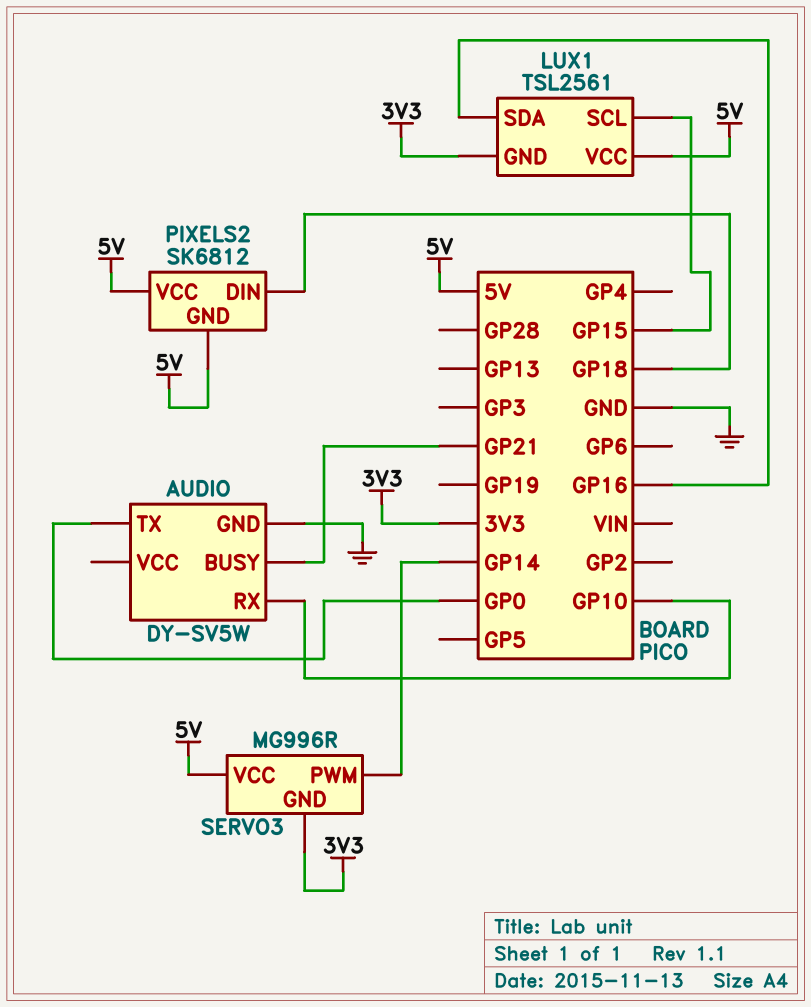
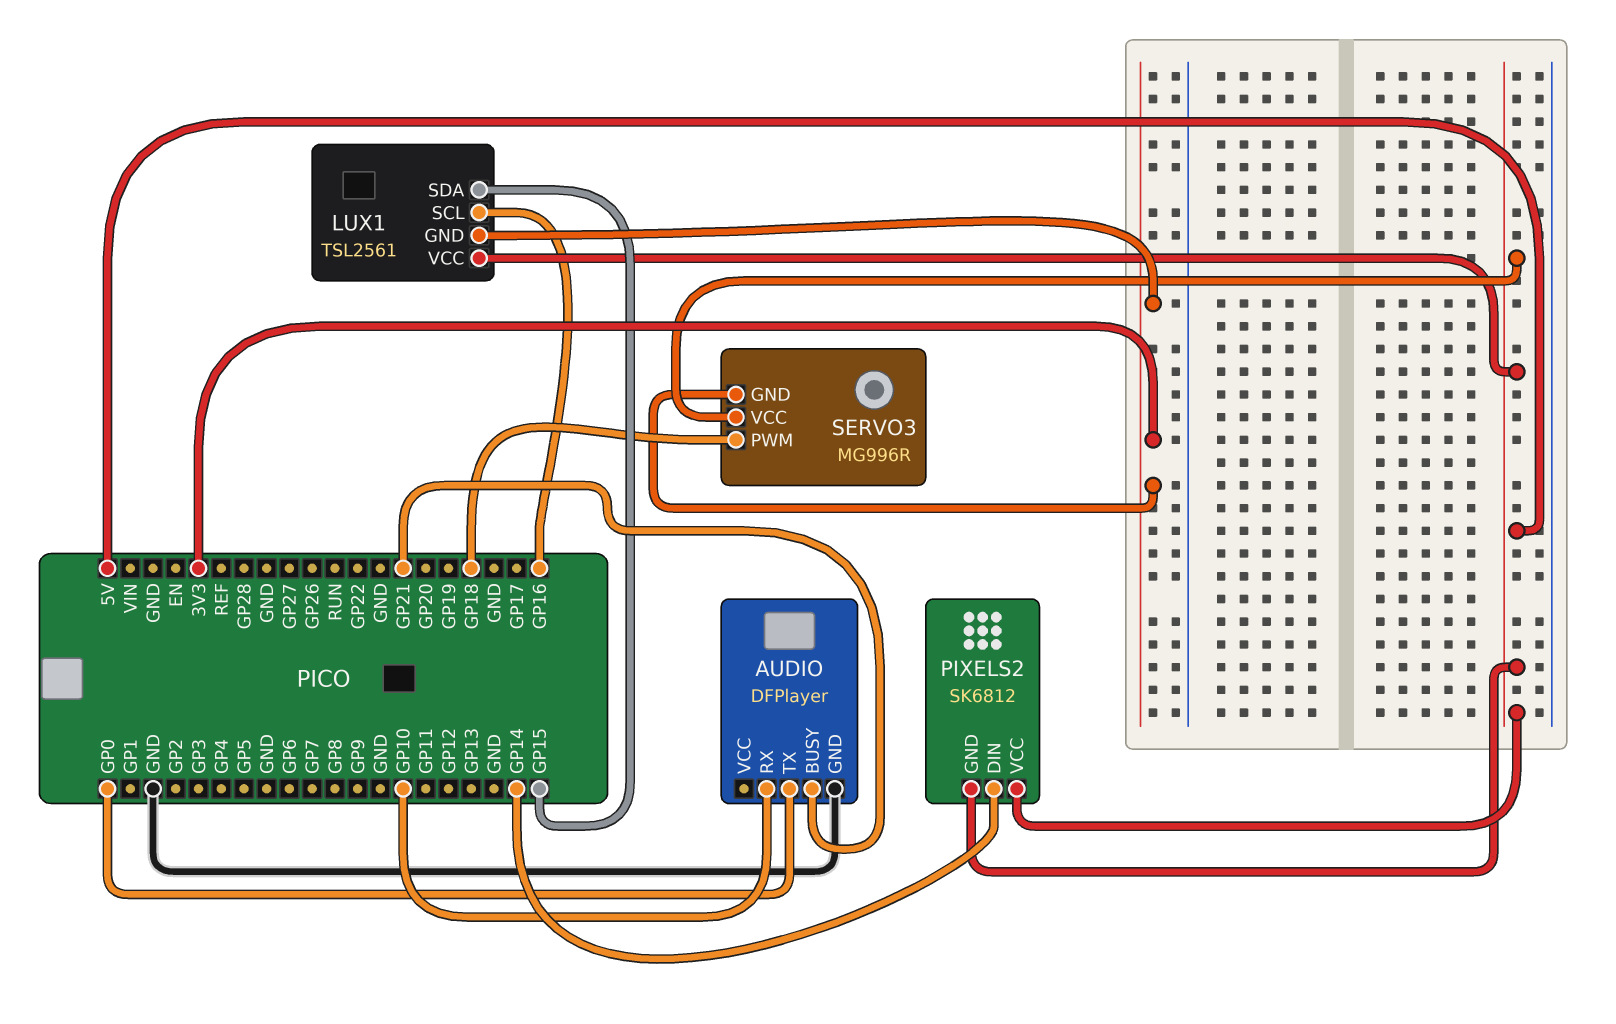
AUDIO: DY-SV5W -> DFPlayer
LUX1 pin SCL: GP15 -> GP16
LUX1 pin SDA: GP16 -> GP15
PIXELS2 pin DIN: GP18 -> GP14
SERVO3 pin PWM: GP14 -> GP18

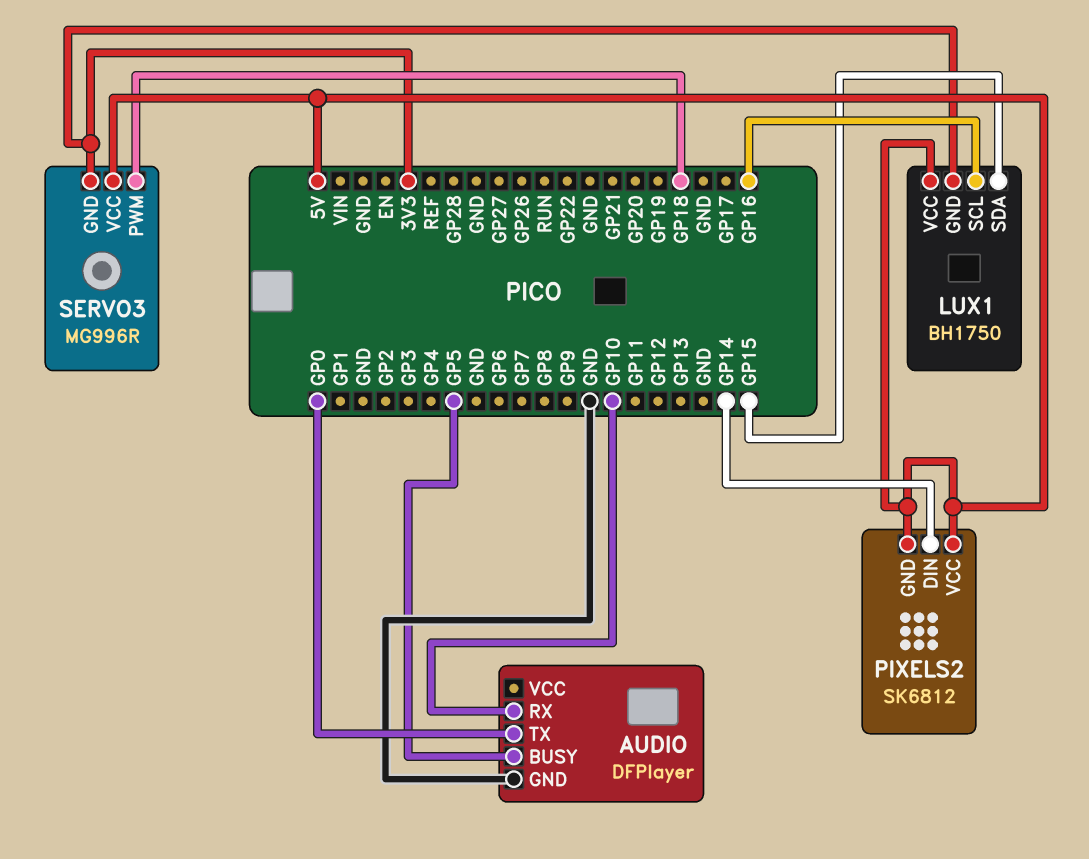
AUDIO pin BUSY: GP21 -> GP5
LUX1: TSL2561 -> BH1750

